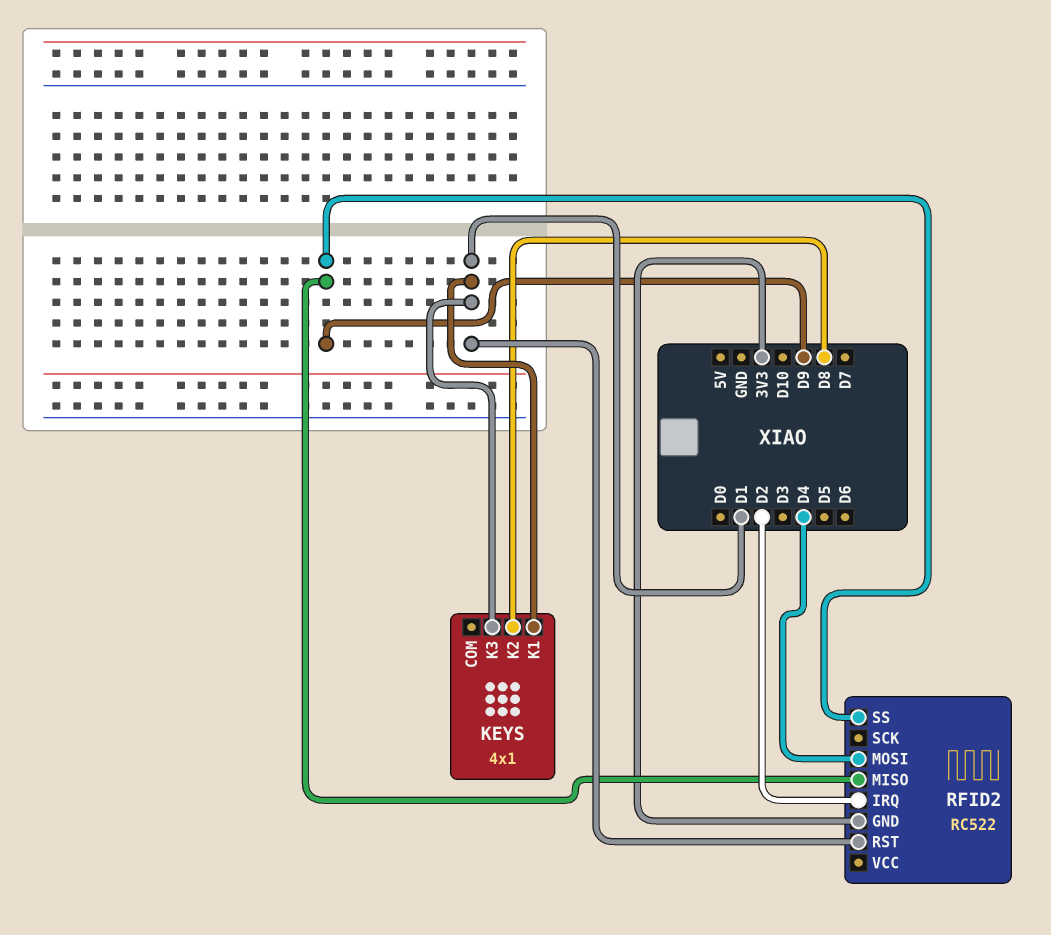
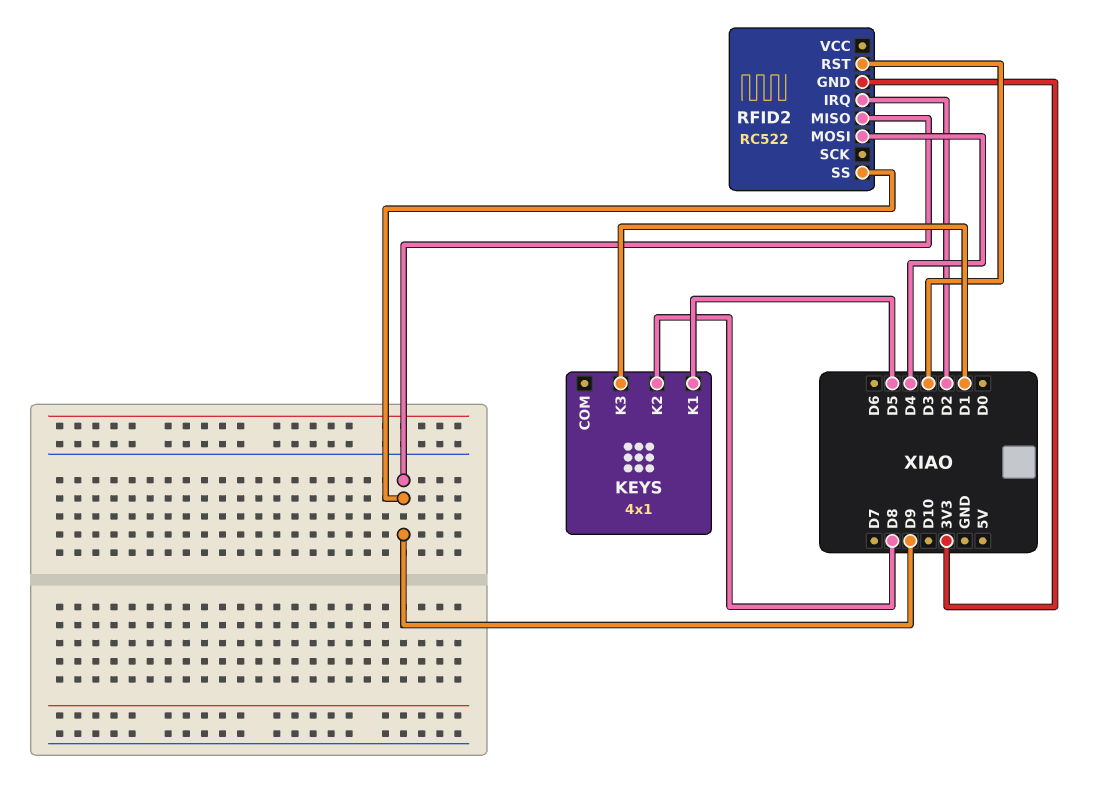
KEYS pin K1: D1 -> D5
RFID2 pin RST: D1 -> D3

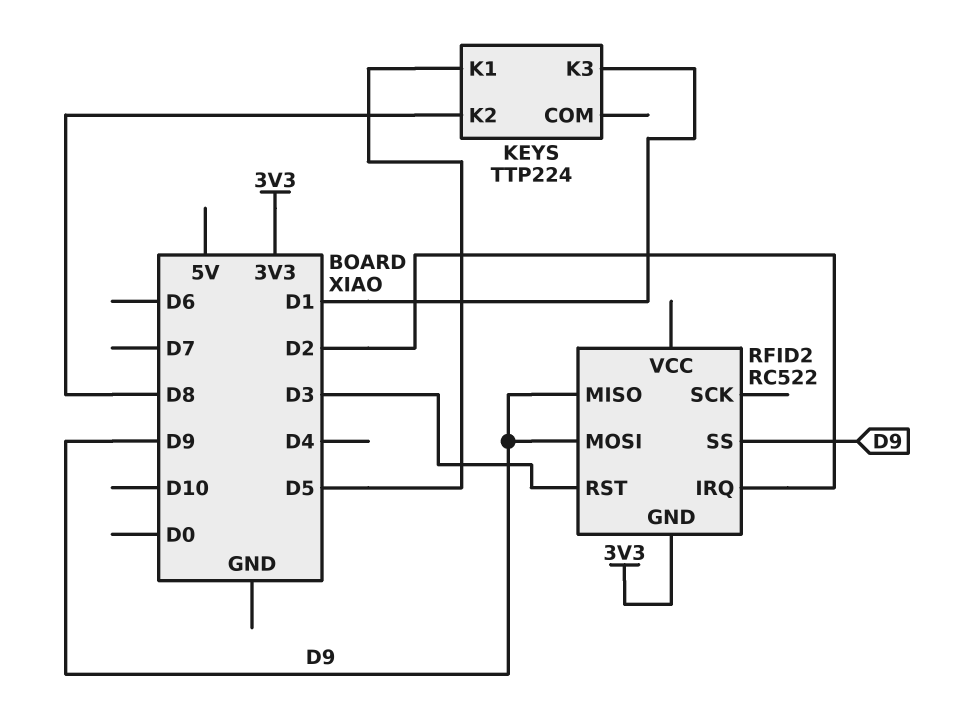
KEYS: 4x1 -> TTP224
RFID2 pin MOSI: D4 -> D9

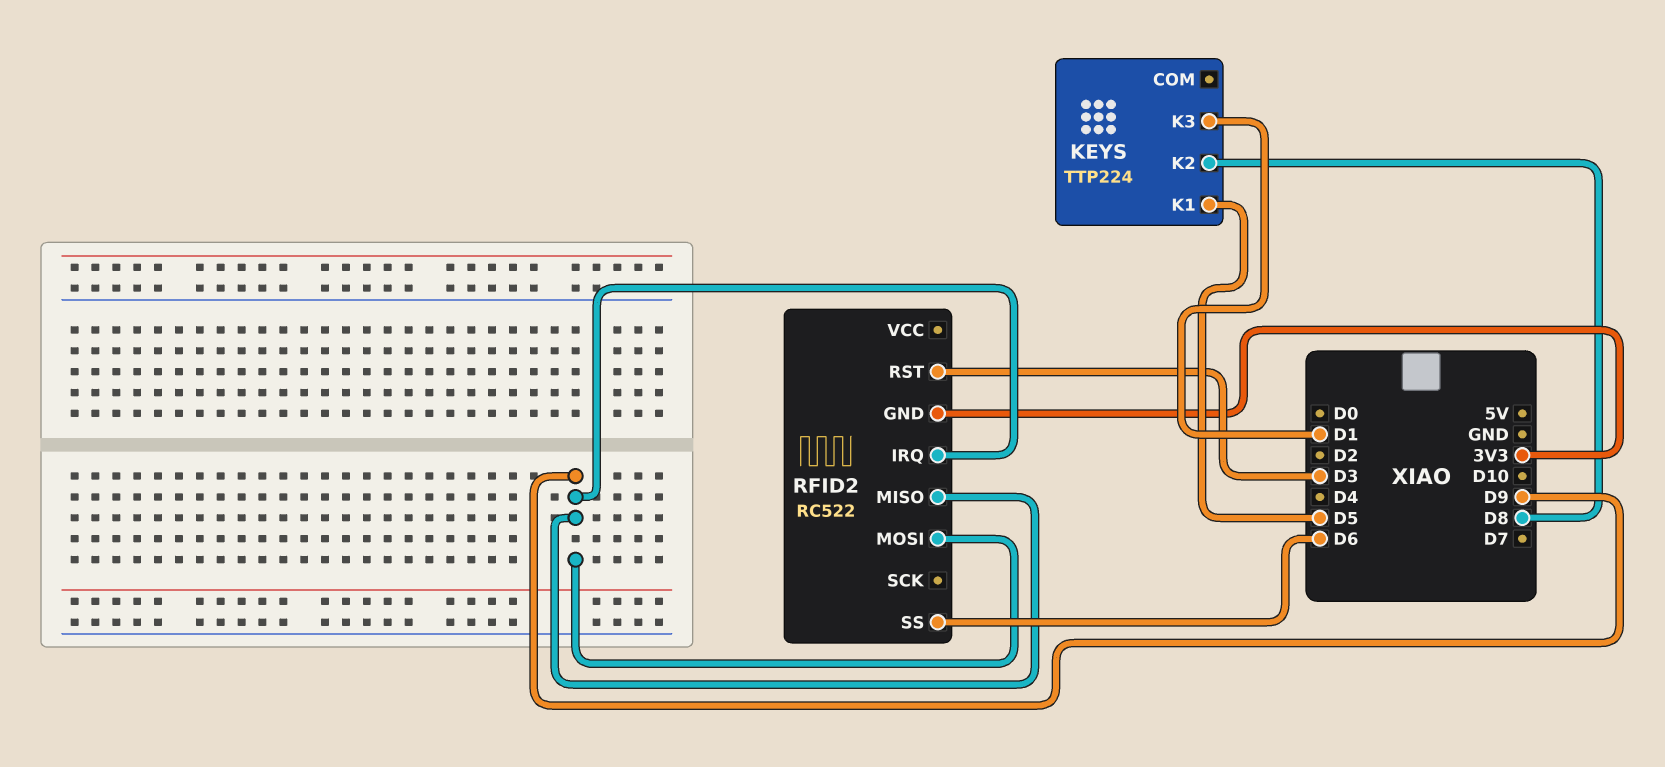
RFID2 pin IRQ: D2 -> D9
RFID2 pin SS: D9 -> D6

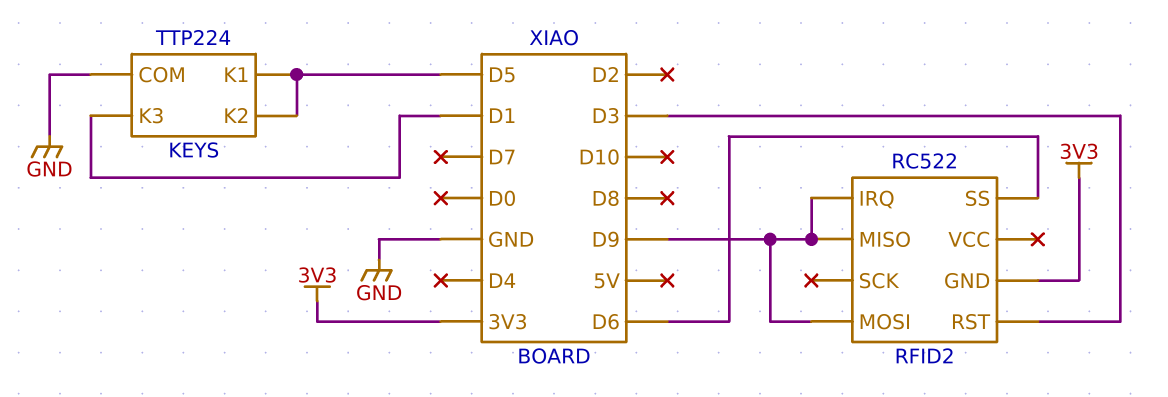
KEYS pin COM: none -> GND
KEYS pin K2: D8 -> D5

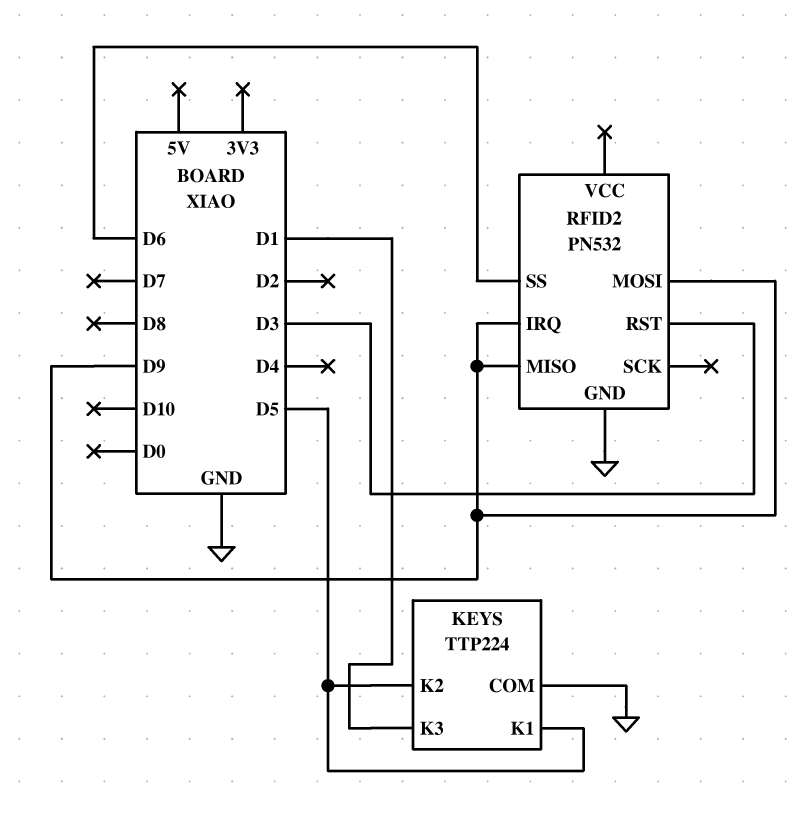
RFID2: RC522 -> PN532
RFID2 pin GND: 3V3 -> GND

